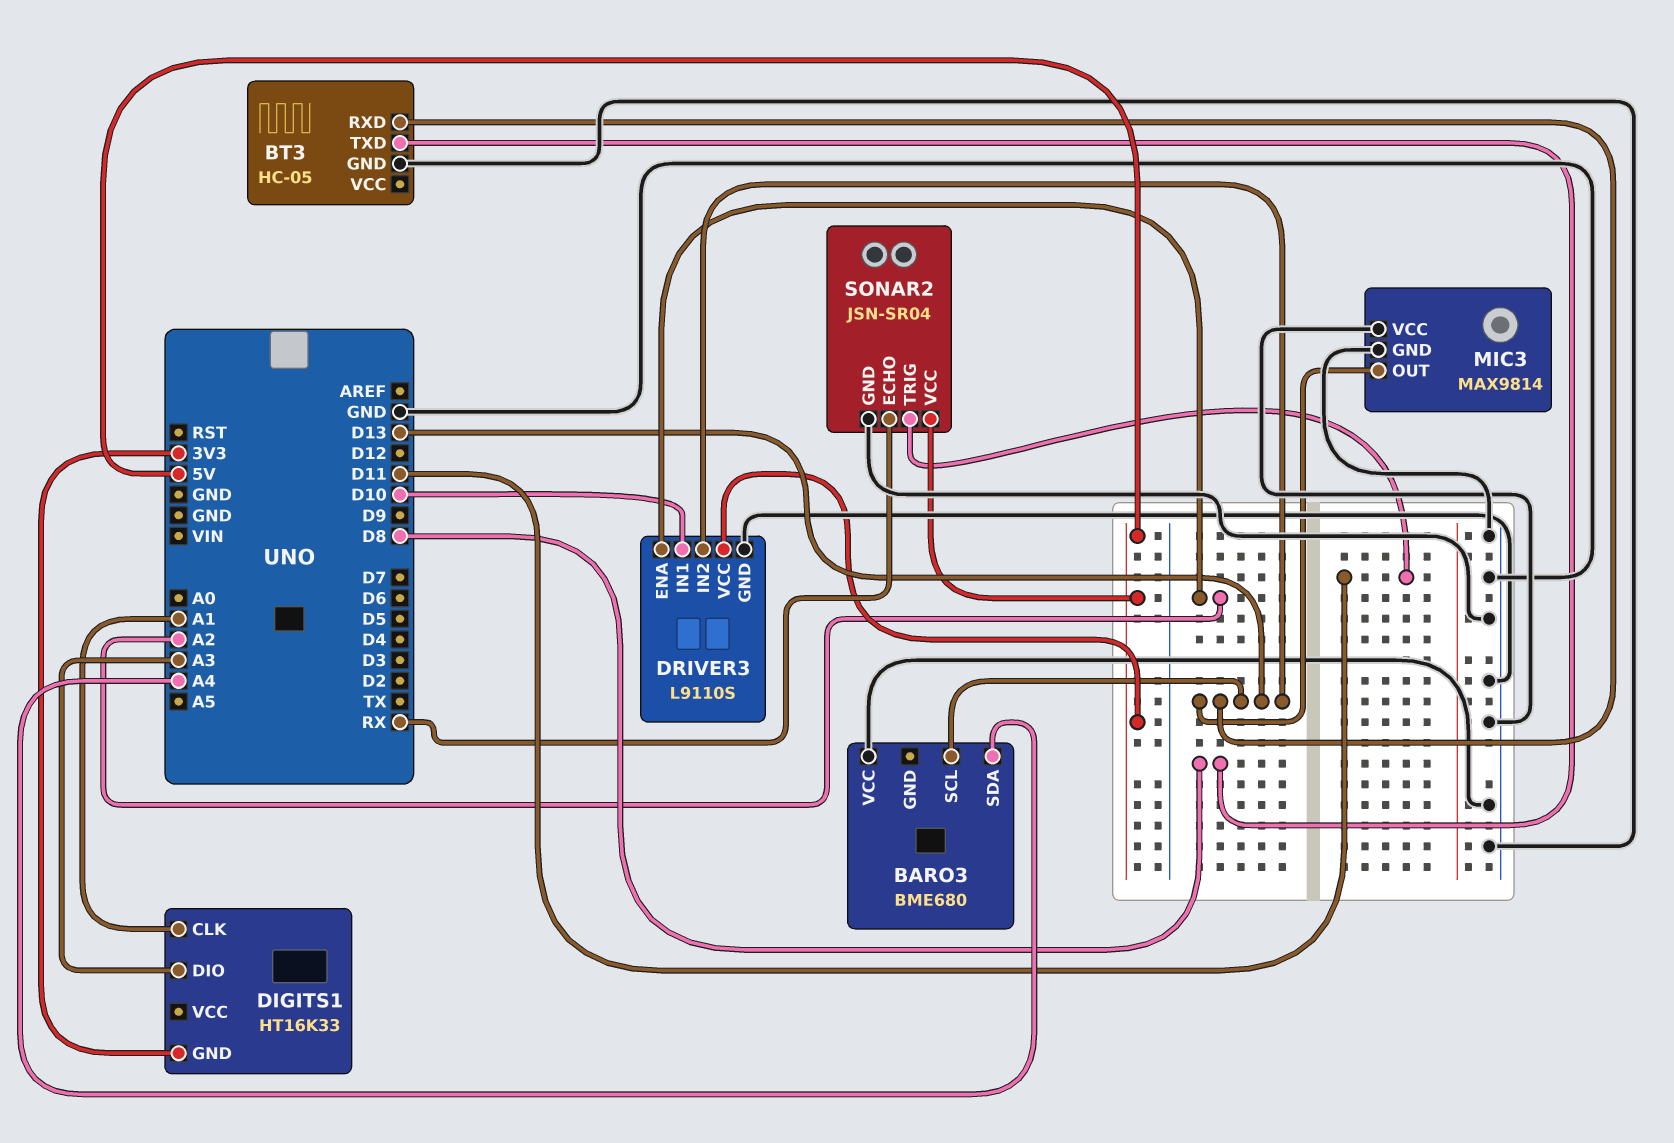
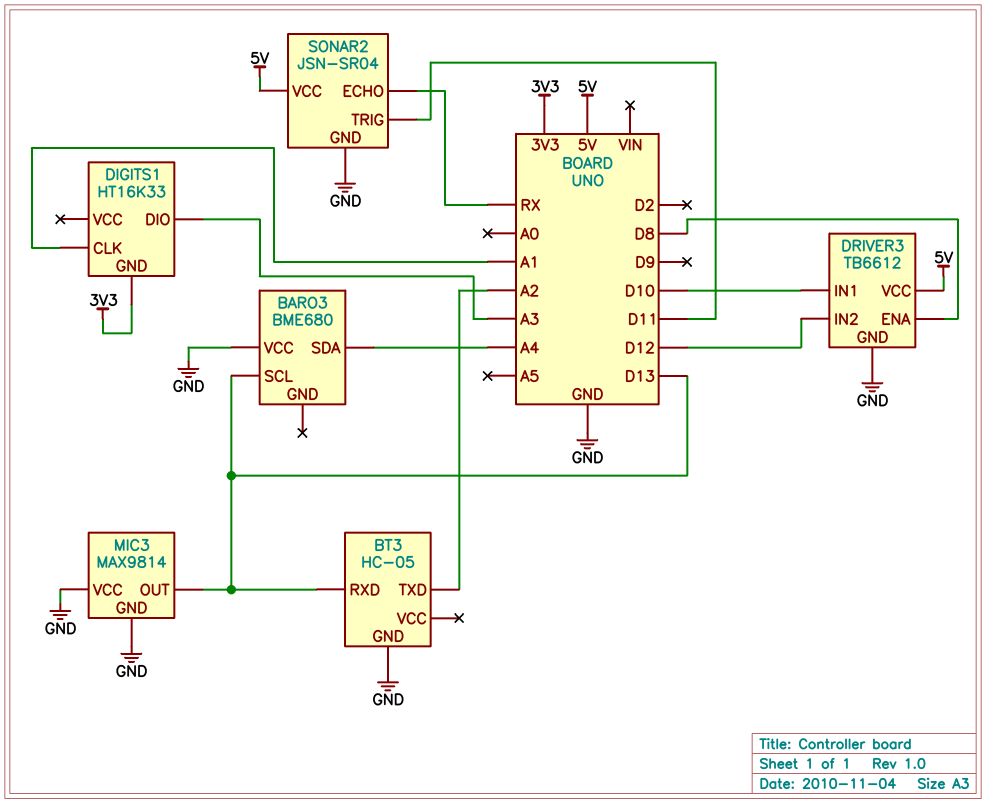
BT3 pin TXD: D8 -> A2
DRIVER3: L9110S -> TB6612
DRIVER3 pin ENA: A2 -> D8
DRIVER3 pin IN2: D13 -> D12

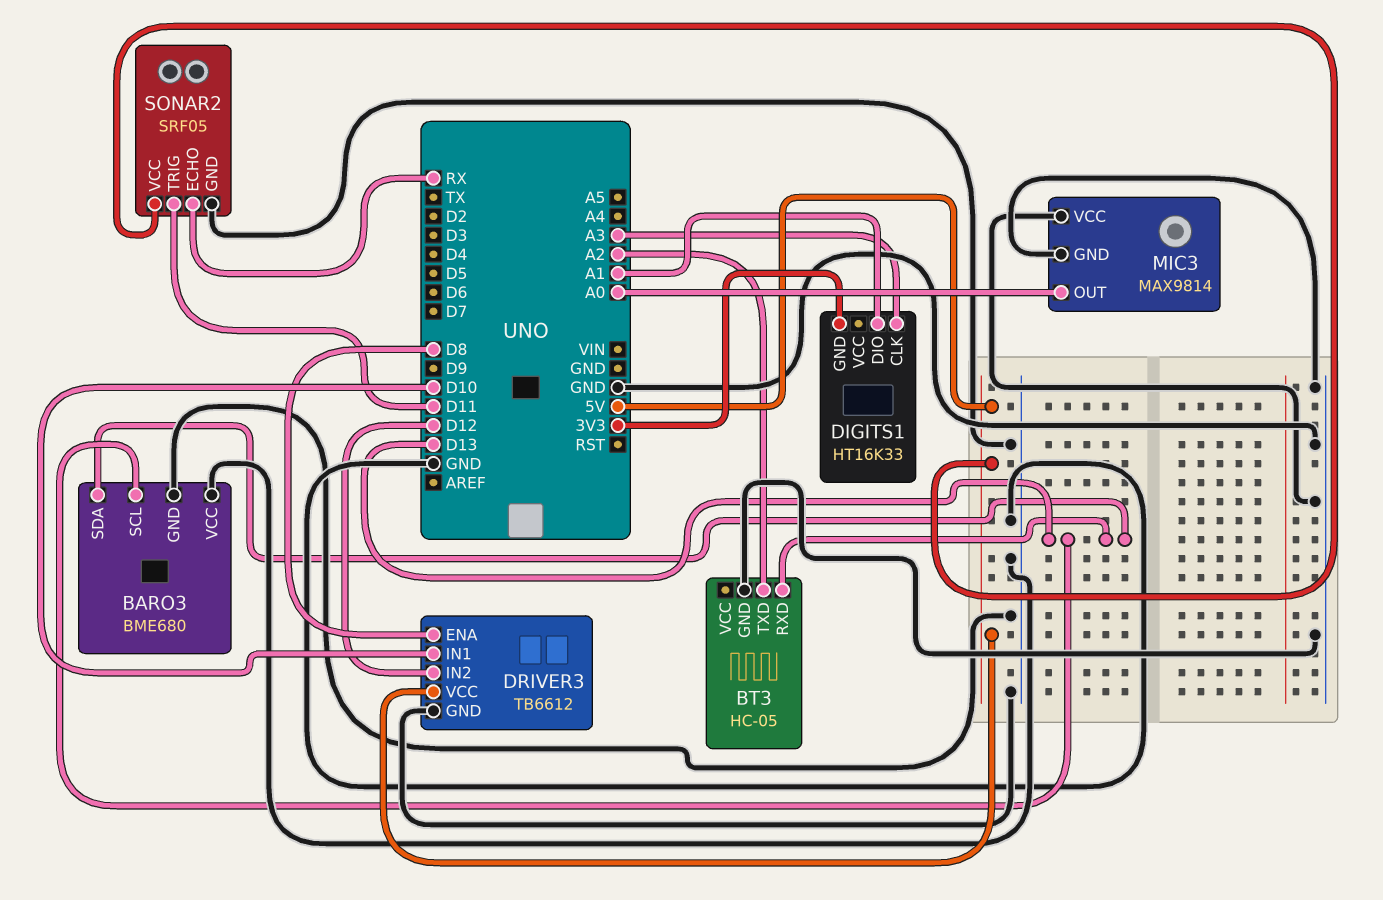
BARO3 pin GND: none -> GND
BARO3 pin SDA: A4 -> D13
DIGITS1 pin CLK: A1 -> A3
DIGITS1 pin DIO: A3 -> A1
MIC3 pin OUT: D13 -> A0
SONAR2: JSN-SR04 -> SRF05

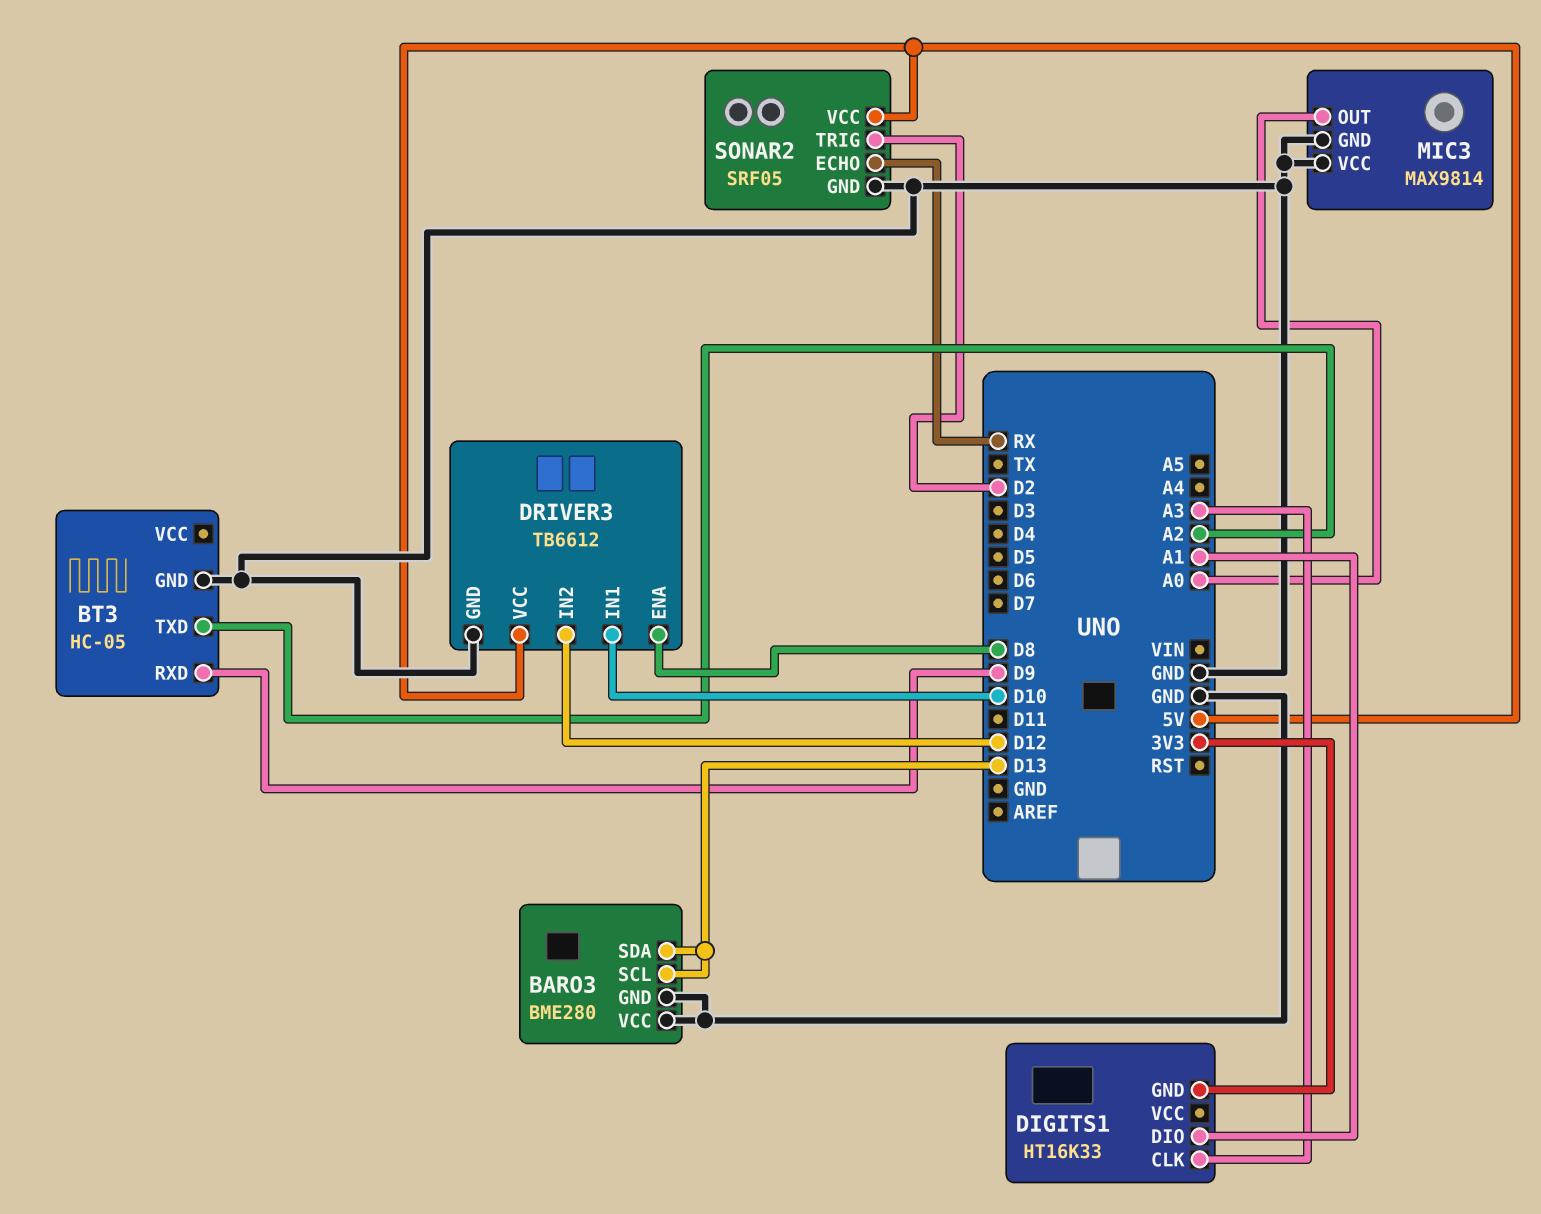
BARO3: BME680 -> BME280
BT3 pin RXD: D13 -> D9
SONAR2 pin TRIG: D11 -> D2

